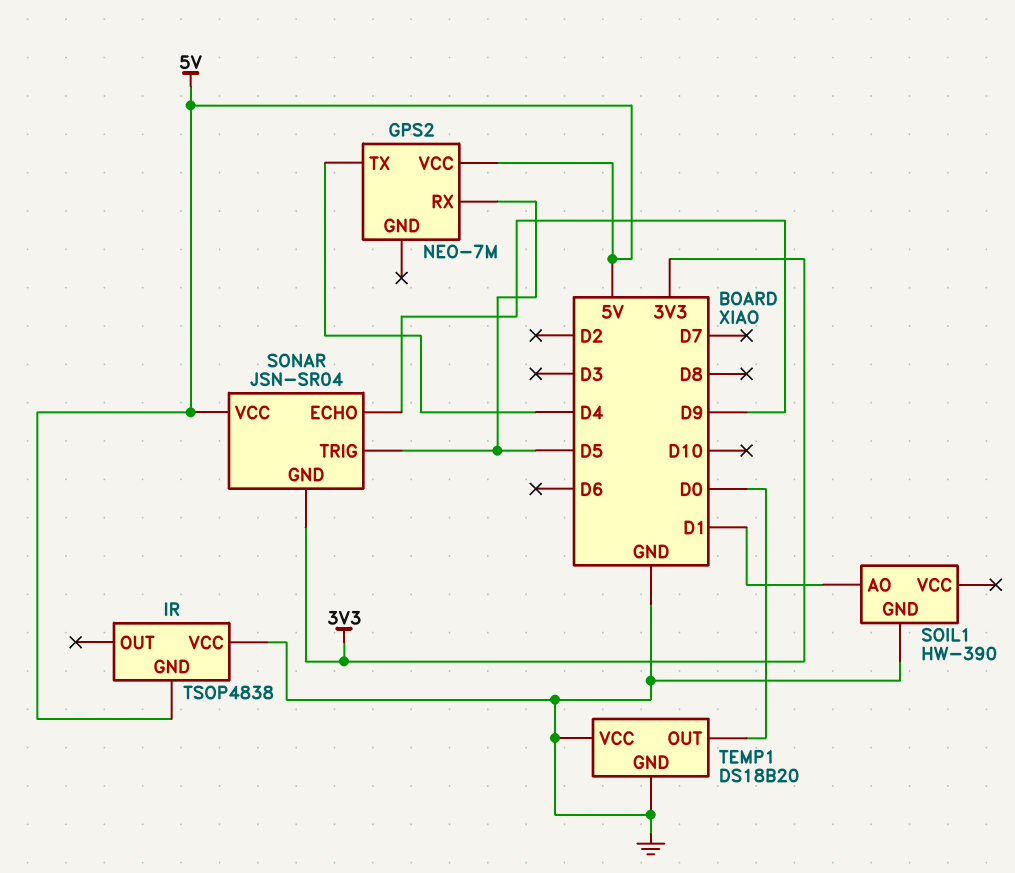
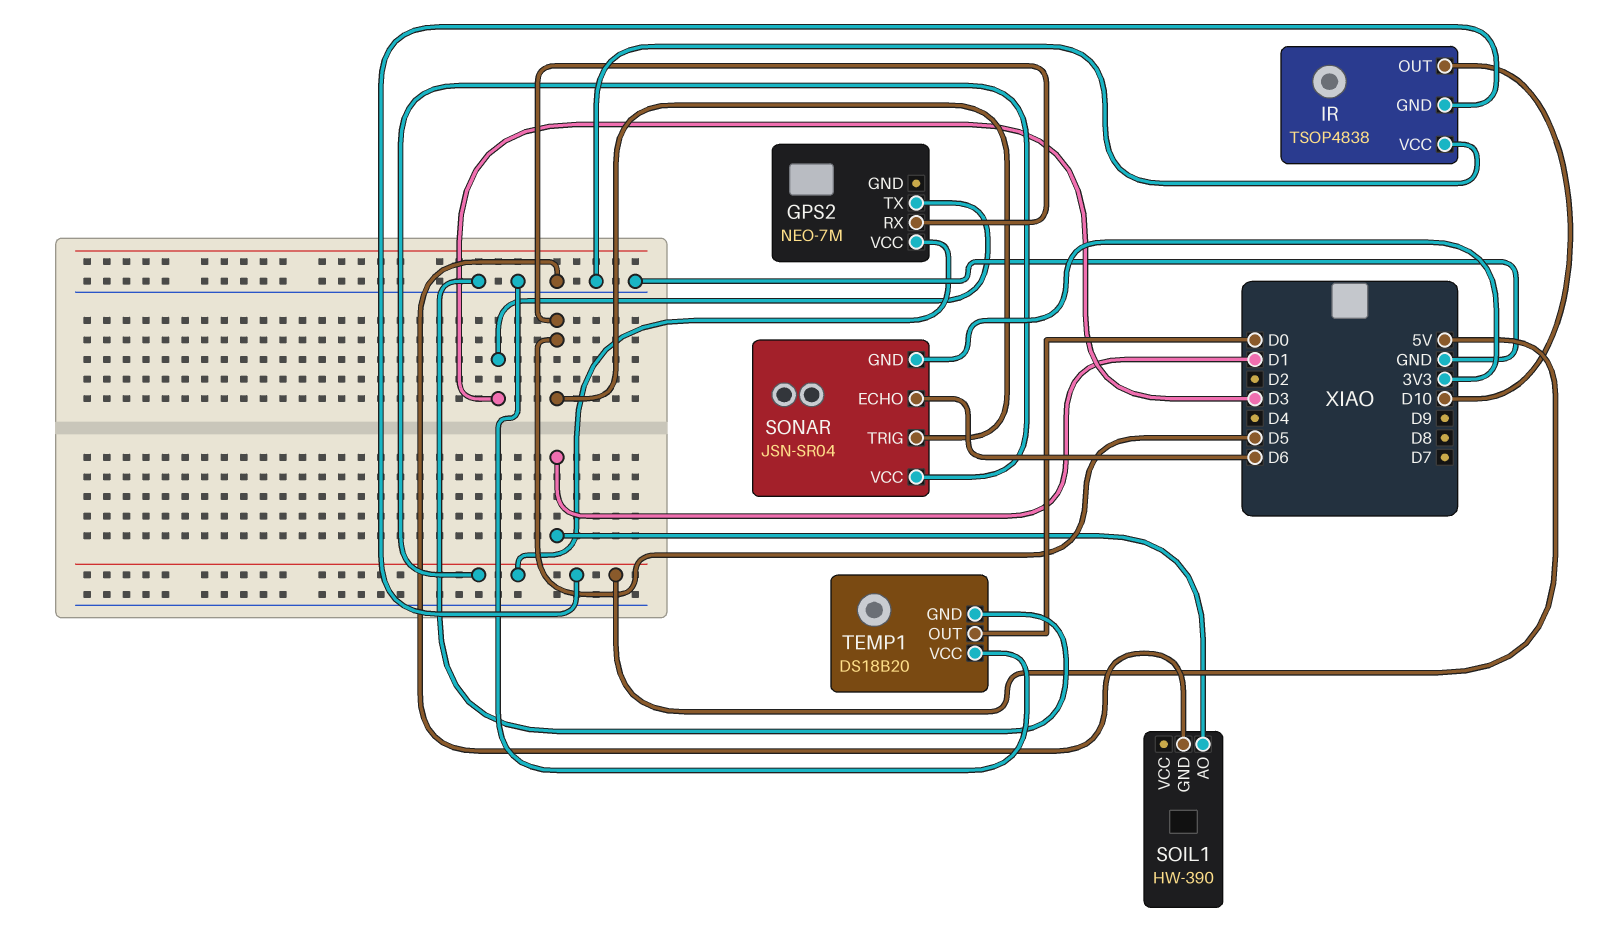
GPS2 pin TX: D4 -> D3
IR pin OUT: none -> D10
SONAR pin ECHO: D9 -> D6

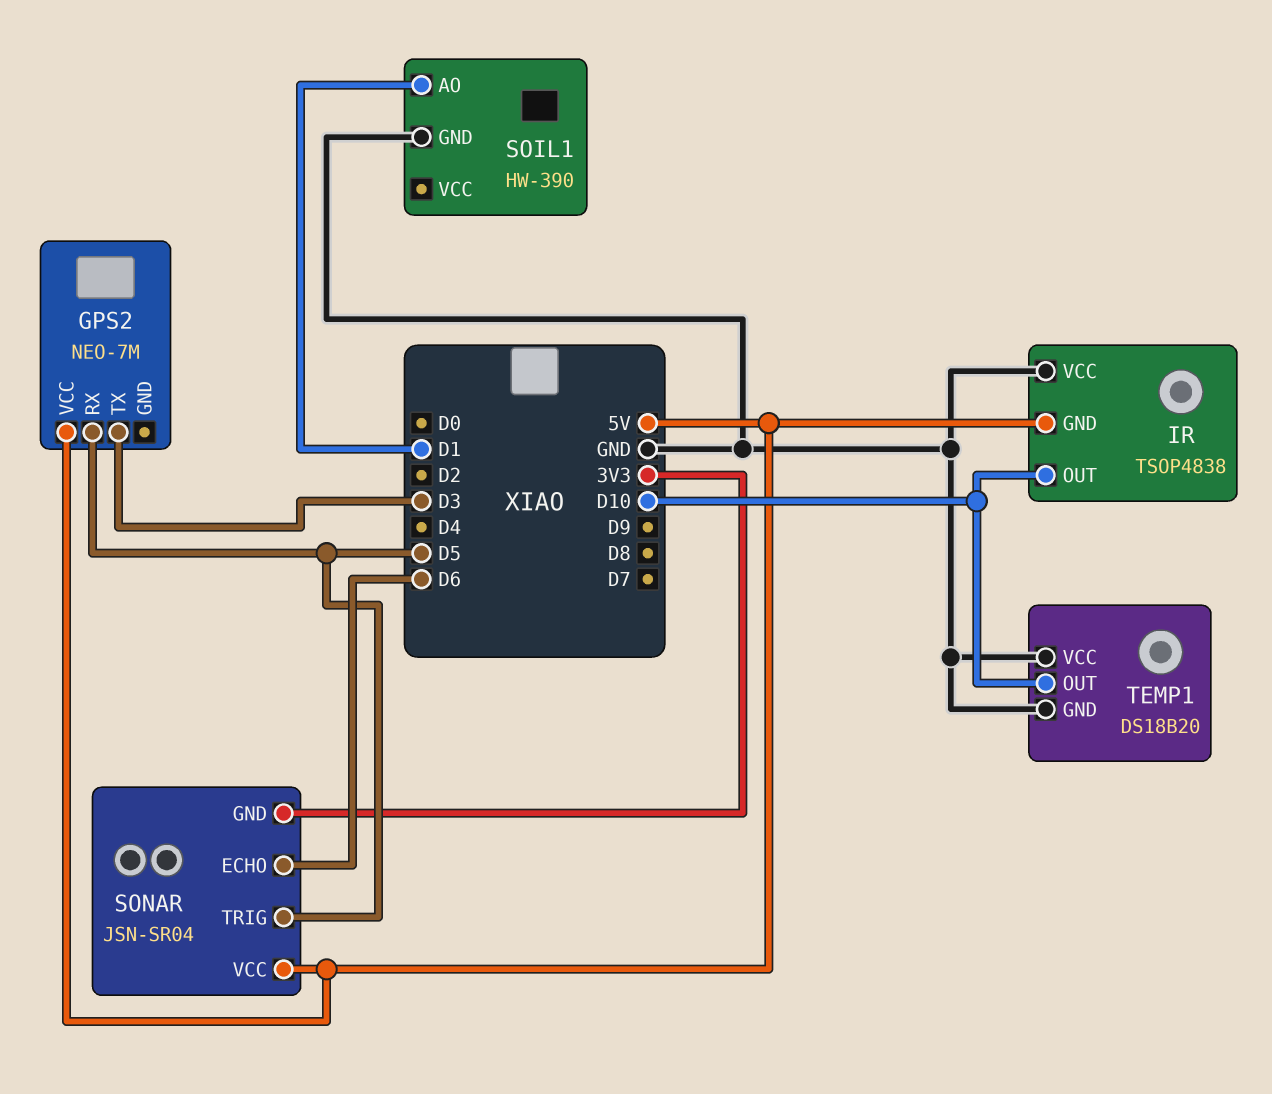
TEMP1 pin OUT: D0 -> D10

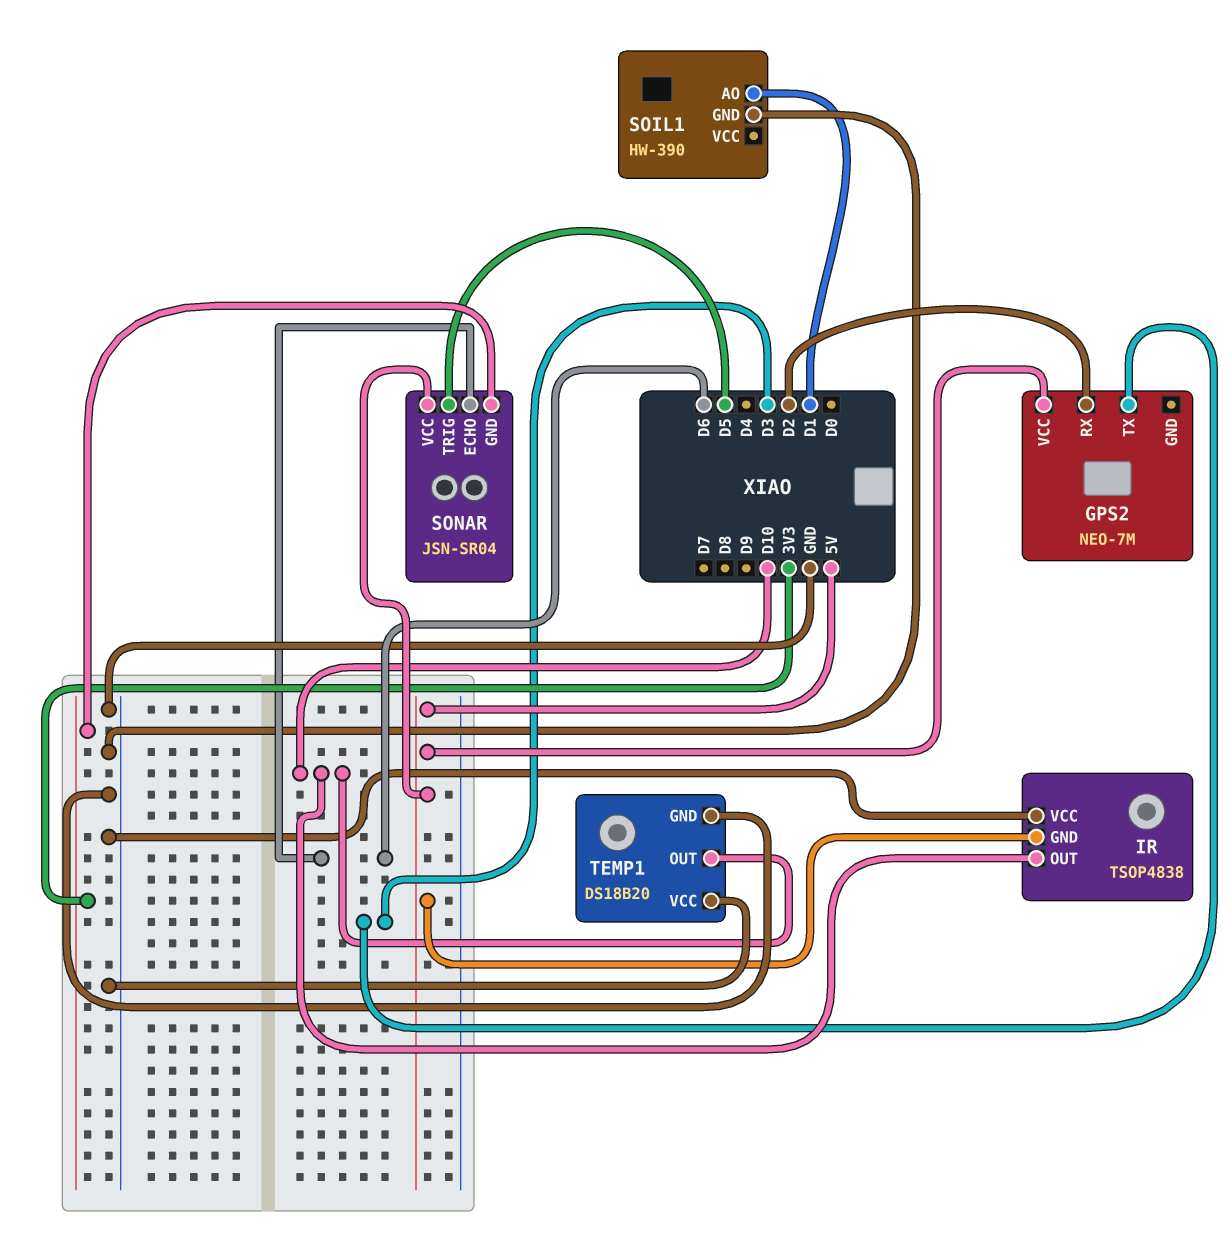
GPS2 pin RX: D5 -> D2

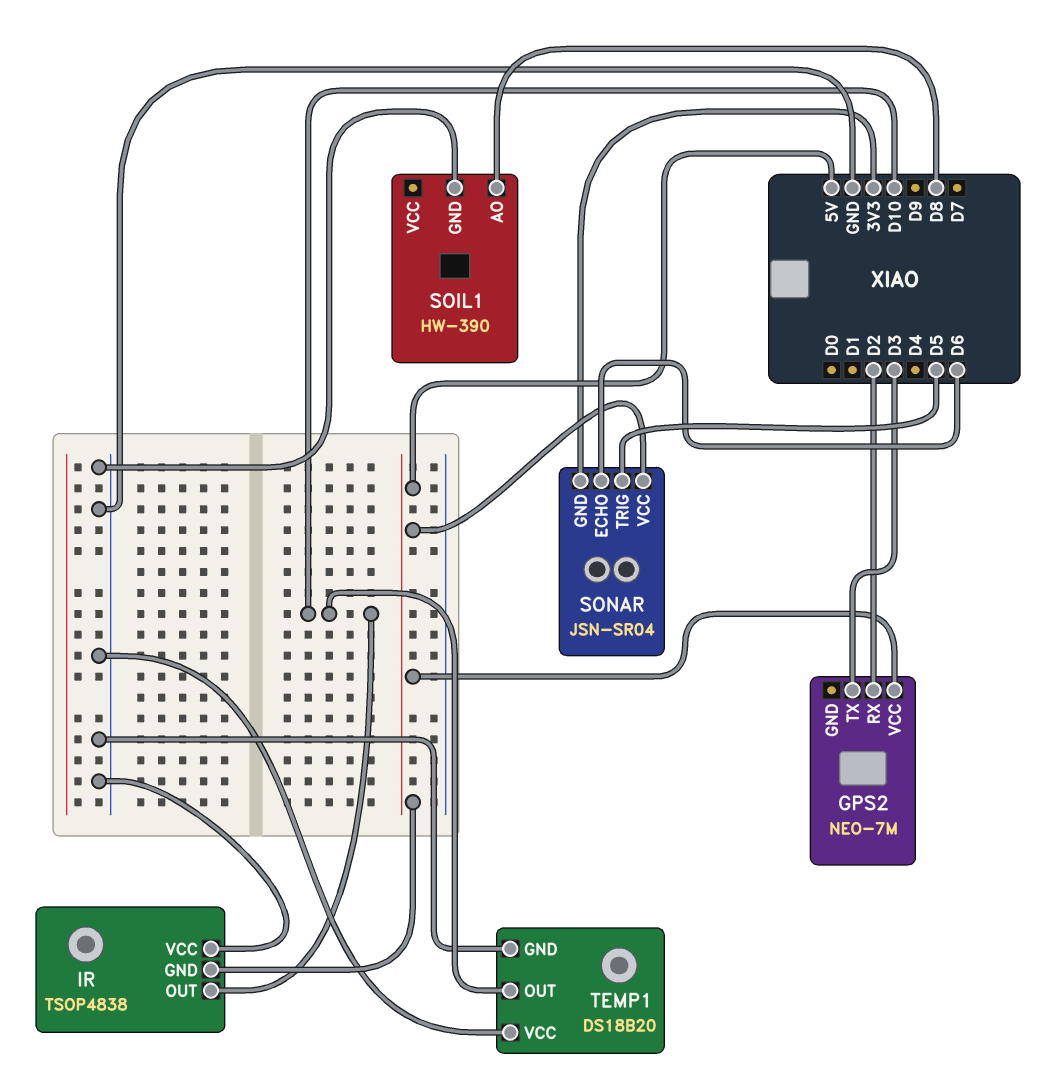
SOIL1 pin AO: D1 -> D8

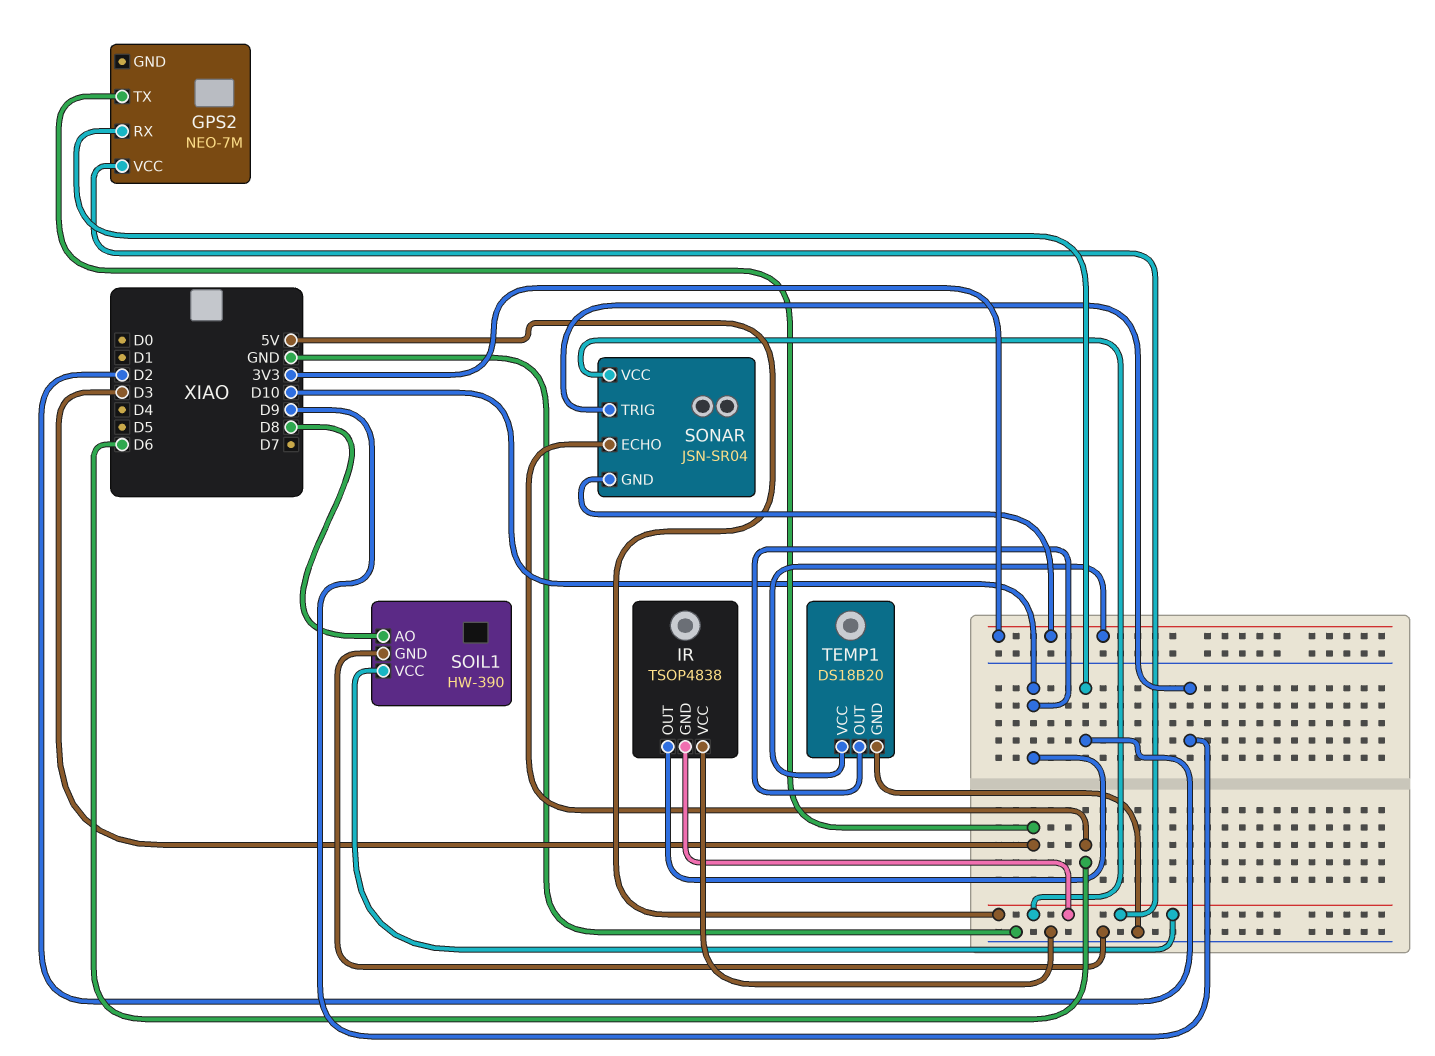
SOIL1 pin VCC: none -> 5V
SONAR pin TRIG: D5 -> D9
TEMP1 pin VCC: GND -> 3V3

